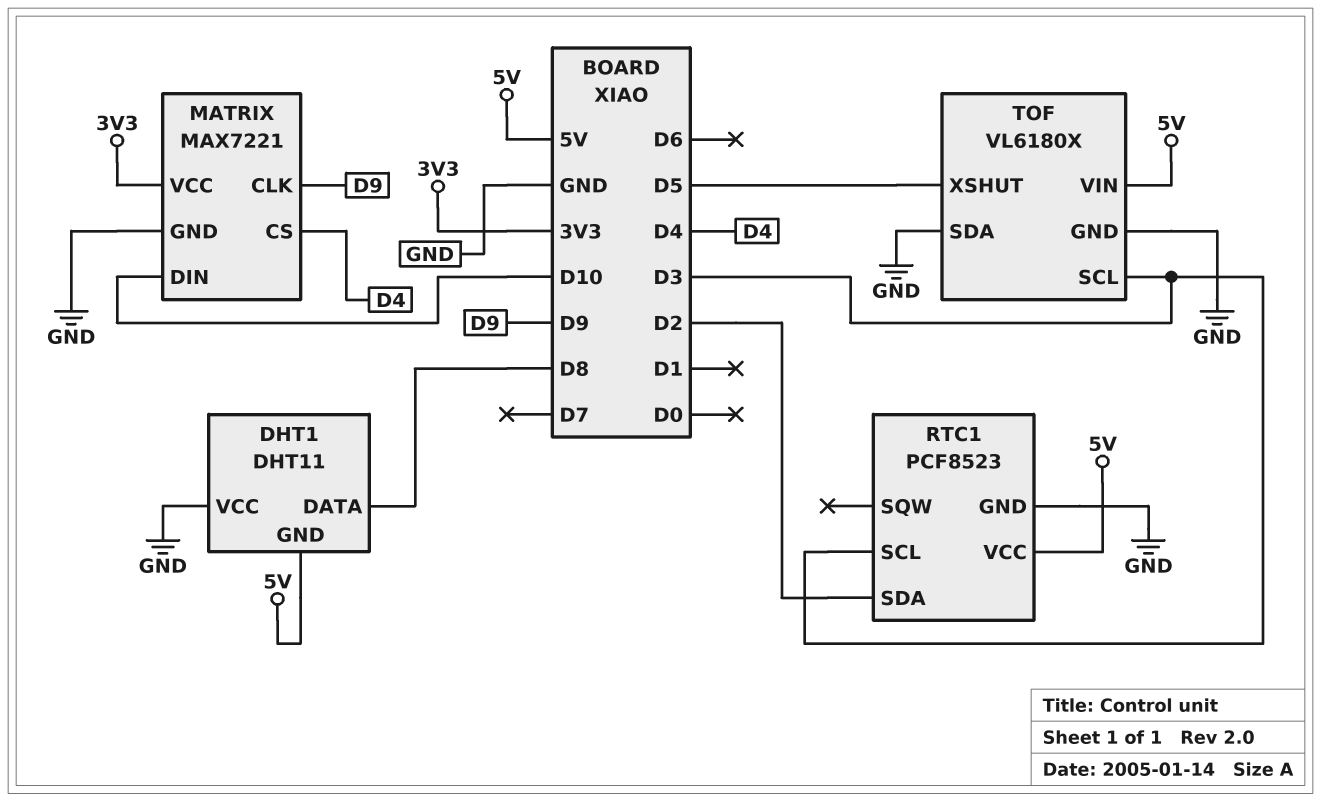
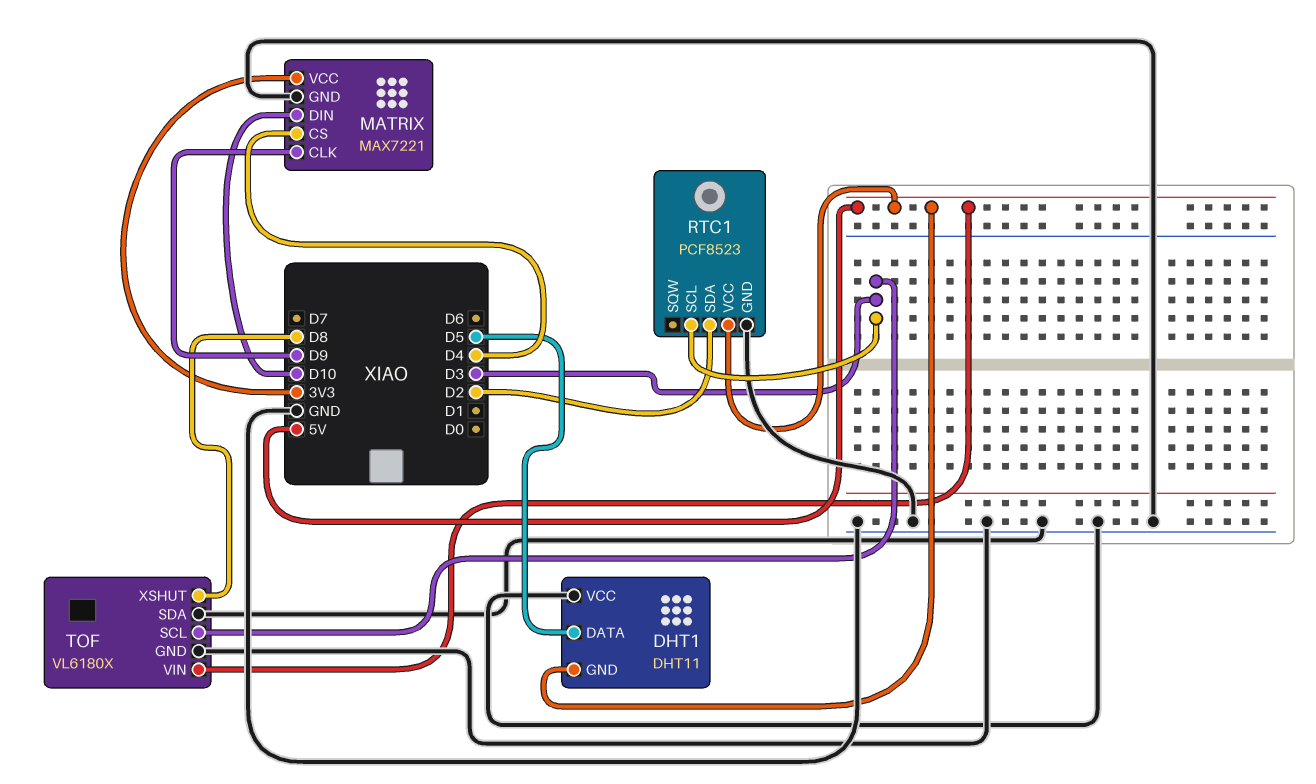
DHT1 pin DATA: D8 -> D5
TOF pin XSHUT: D5 -> D8

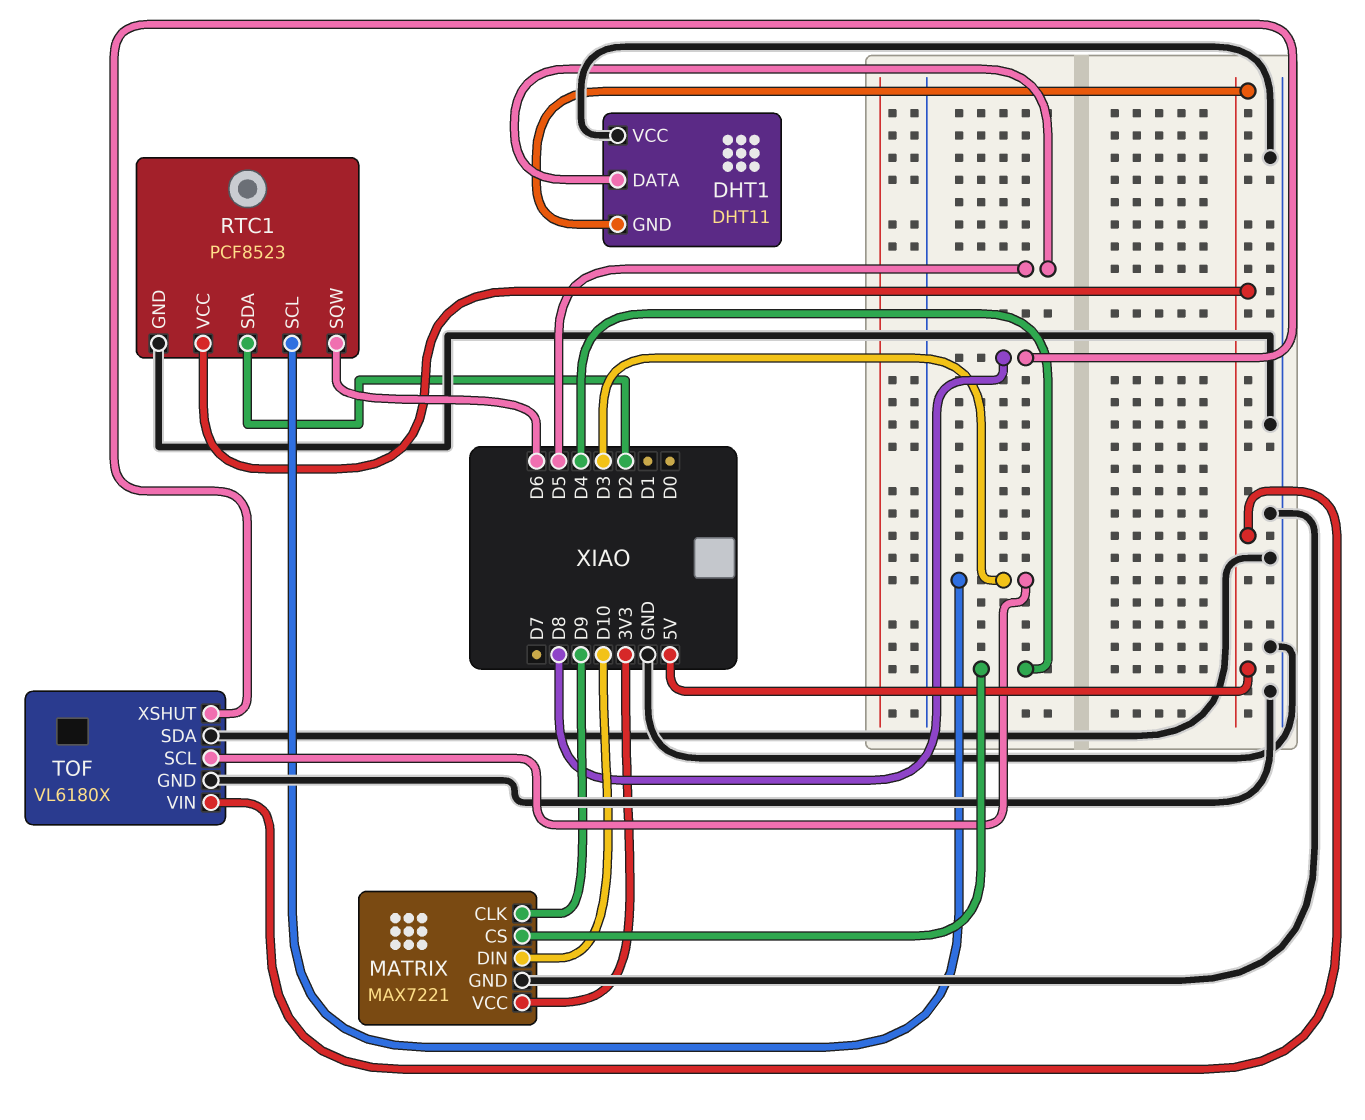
RTC1 pin SQW: none -> D6

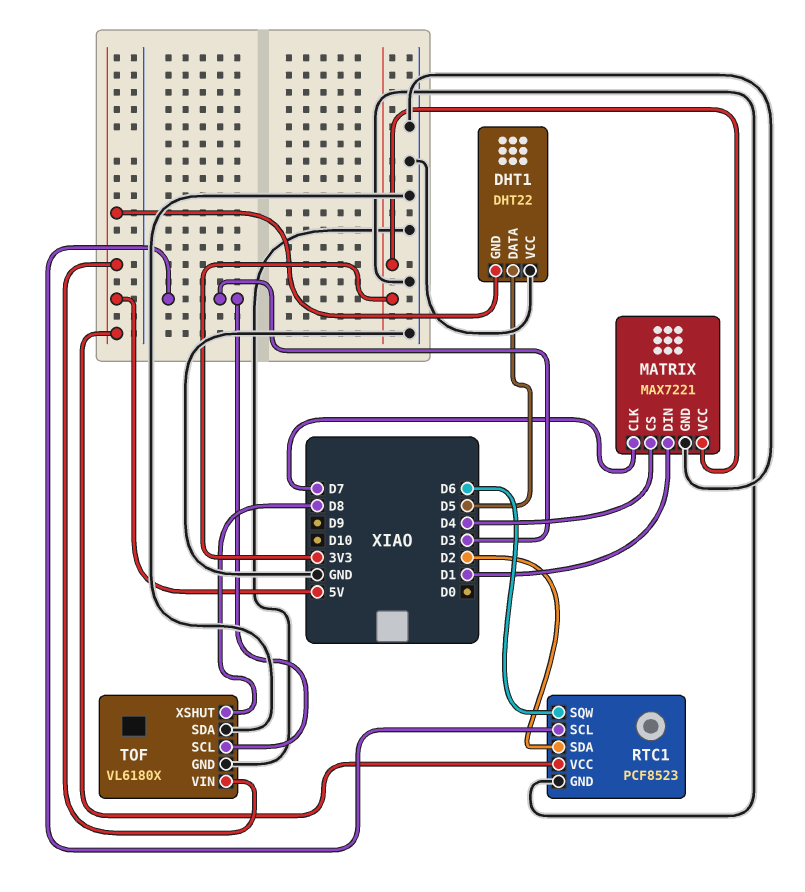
DHT1: DHT11 -> DHT22
MATRIX pin CLK: D9 -> D7
MATRIX pin DIN: D10 -> D1

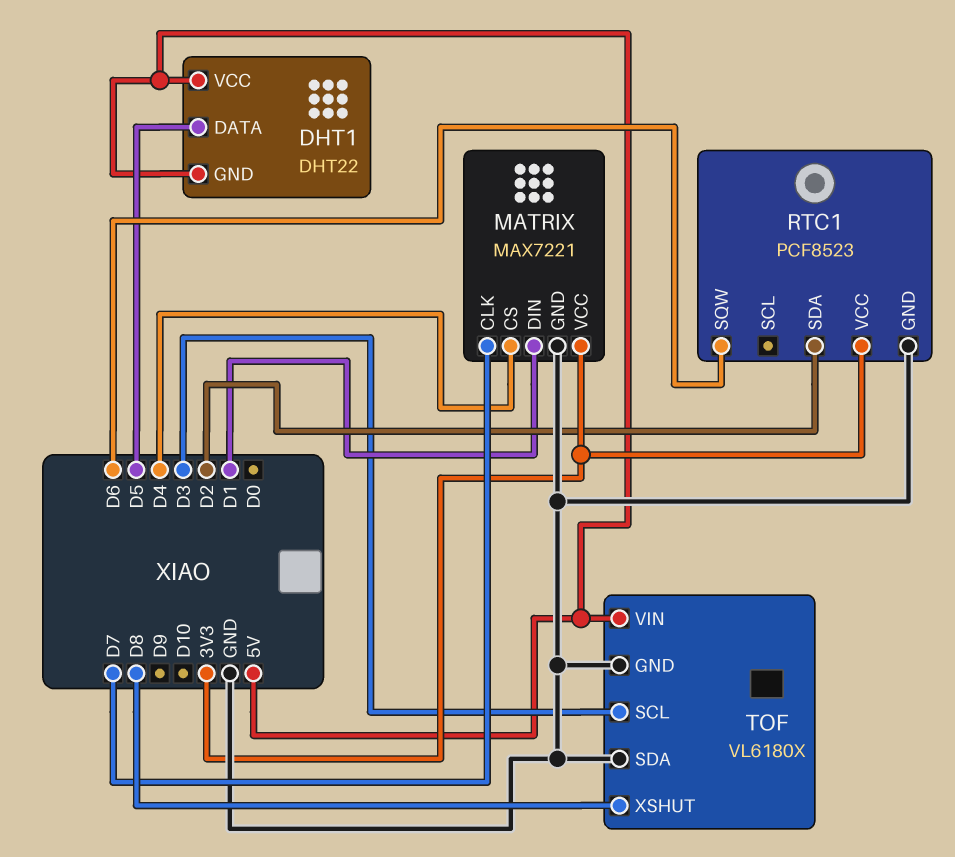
DHT1 pin VCC: GND -> 5V
RTC1 pin SCL: D3 -> none
RTC1 pin VCC: 5V -> 3V3

